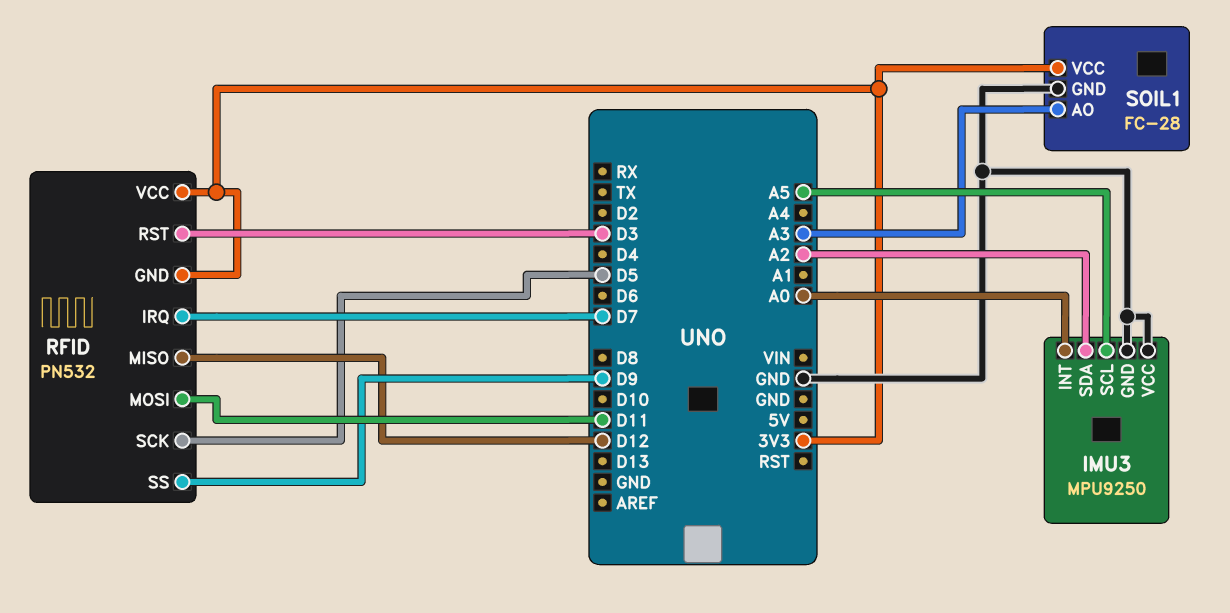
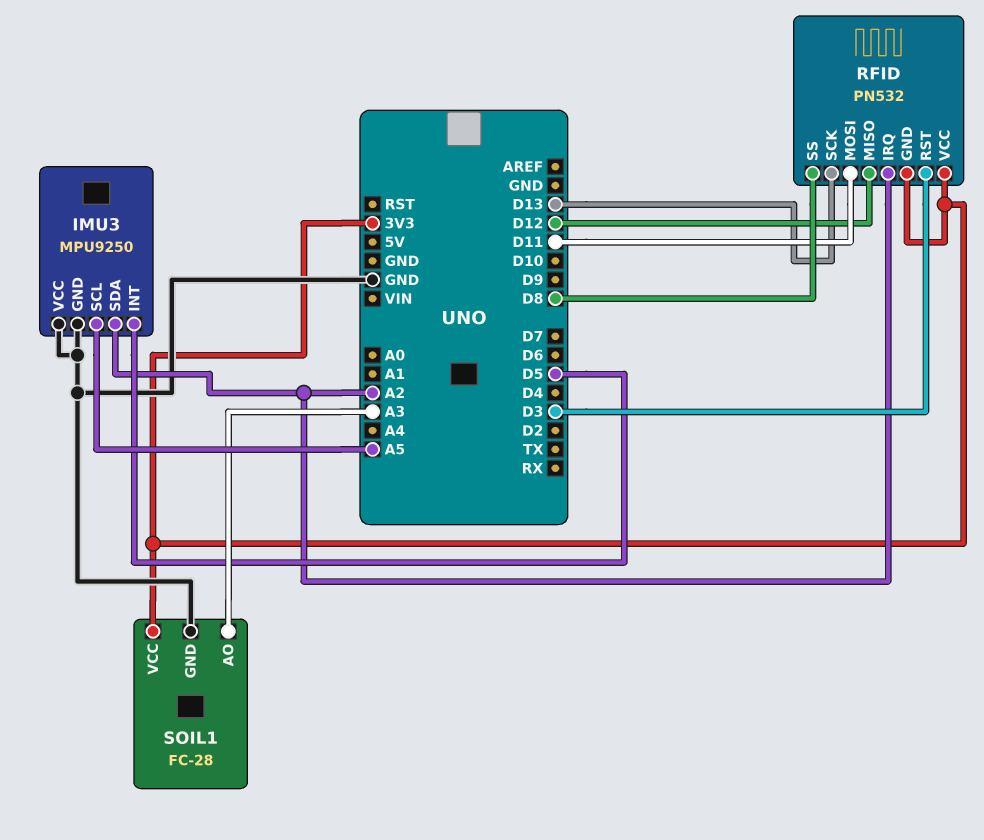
IMU3 pin INT: A0 -> D5
RFID pin IRQ: D7 -> A2
RFID pin SCK: D5 -> D13
RFID pin SS: D9 -> D8

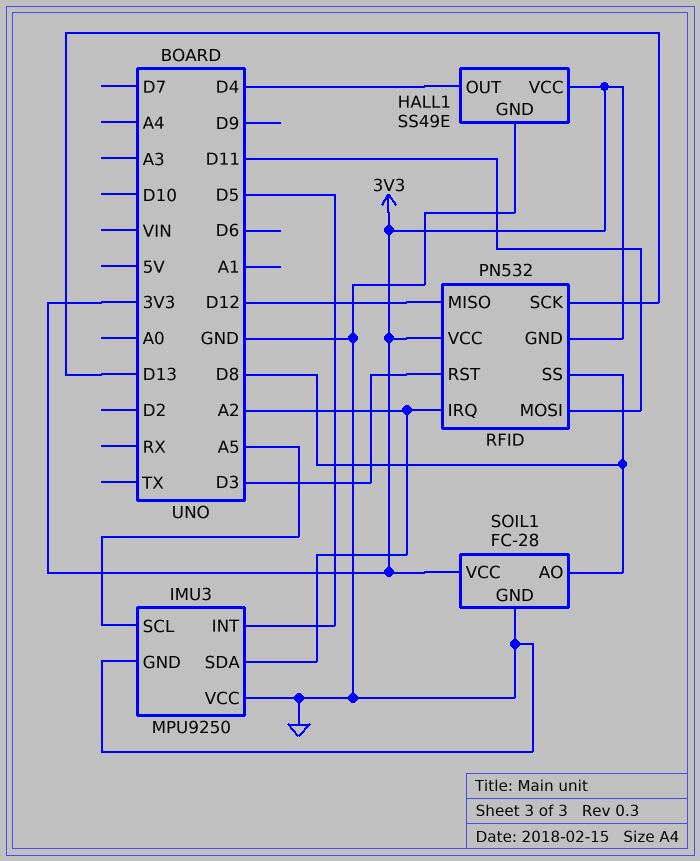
HALL1: none -> SS49E
HALL1 pin GND: none -> GND
HALL1 pin OUT: none -> D4
HALL1 pin VCC: none -> 3V3
SOIL1 pin AO: A3 -> D8

